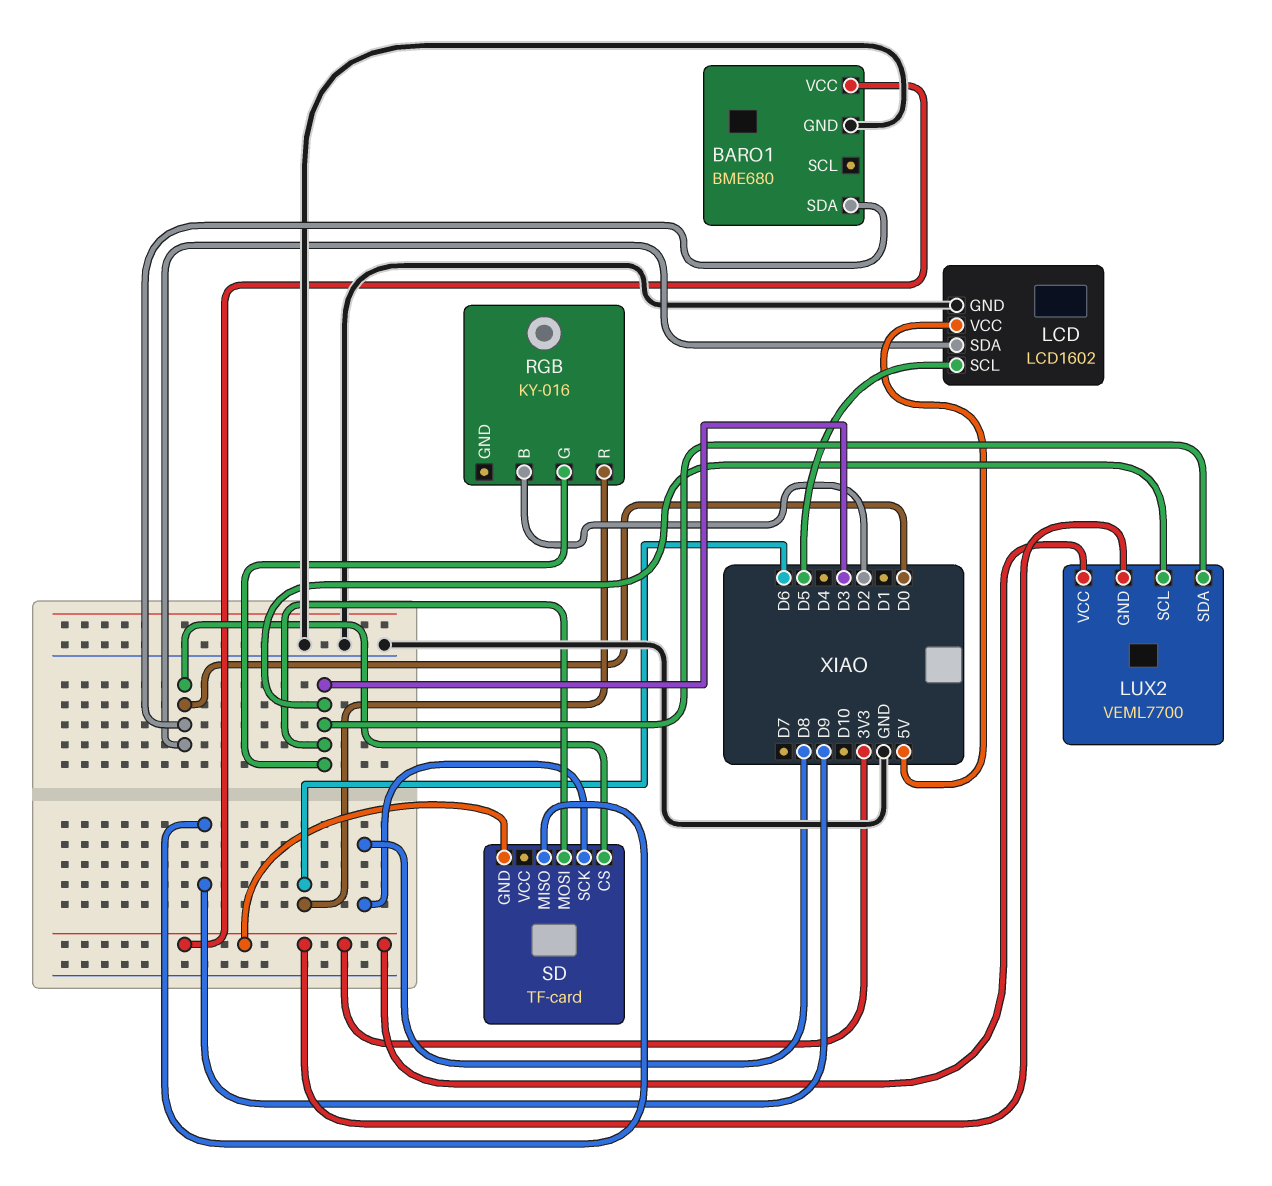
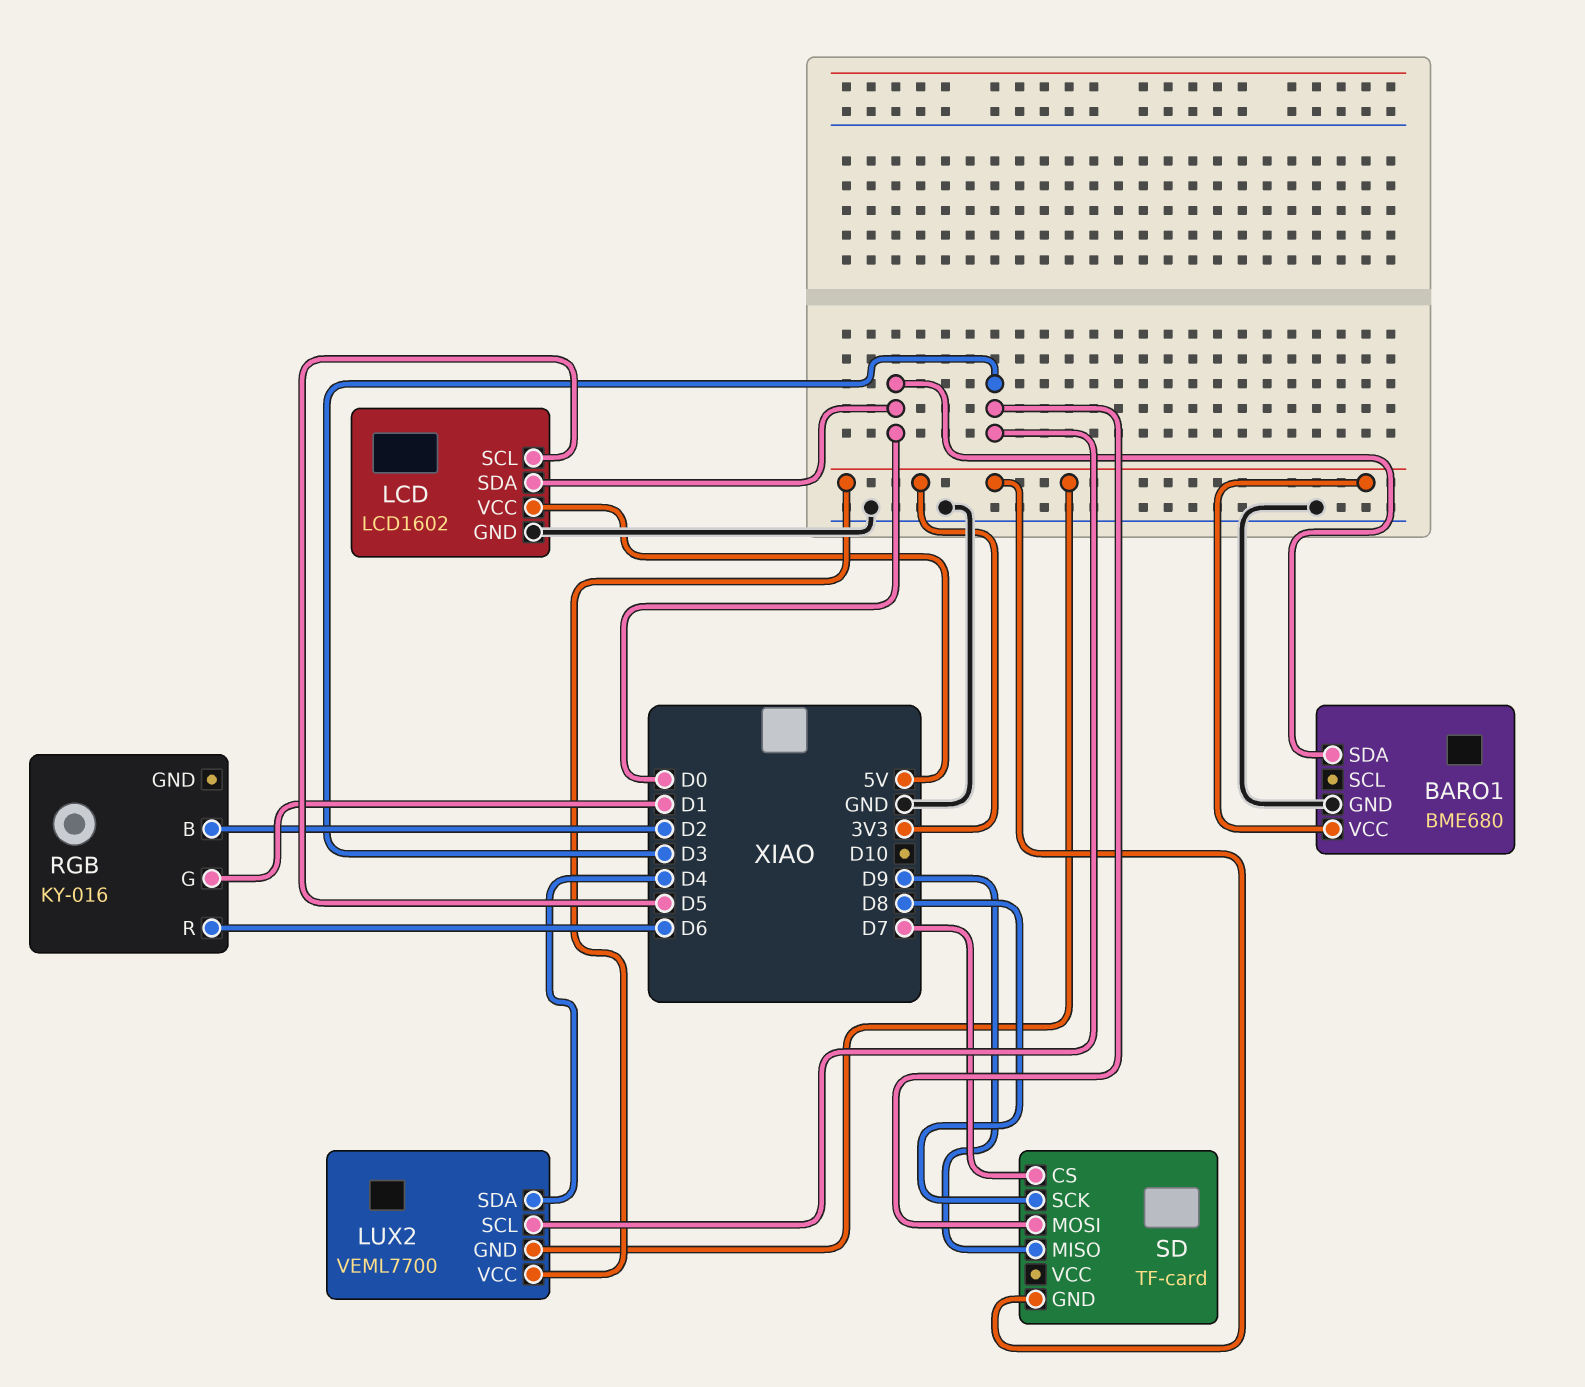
LUX2 pin SDA: D3 -> D4
RGB pin G: D3 -> D1
SD pin CS: D0 -> D7

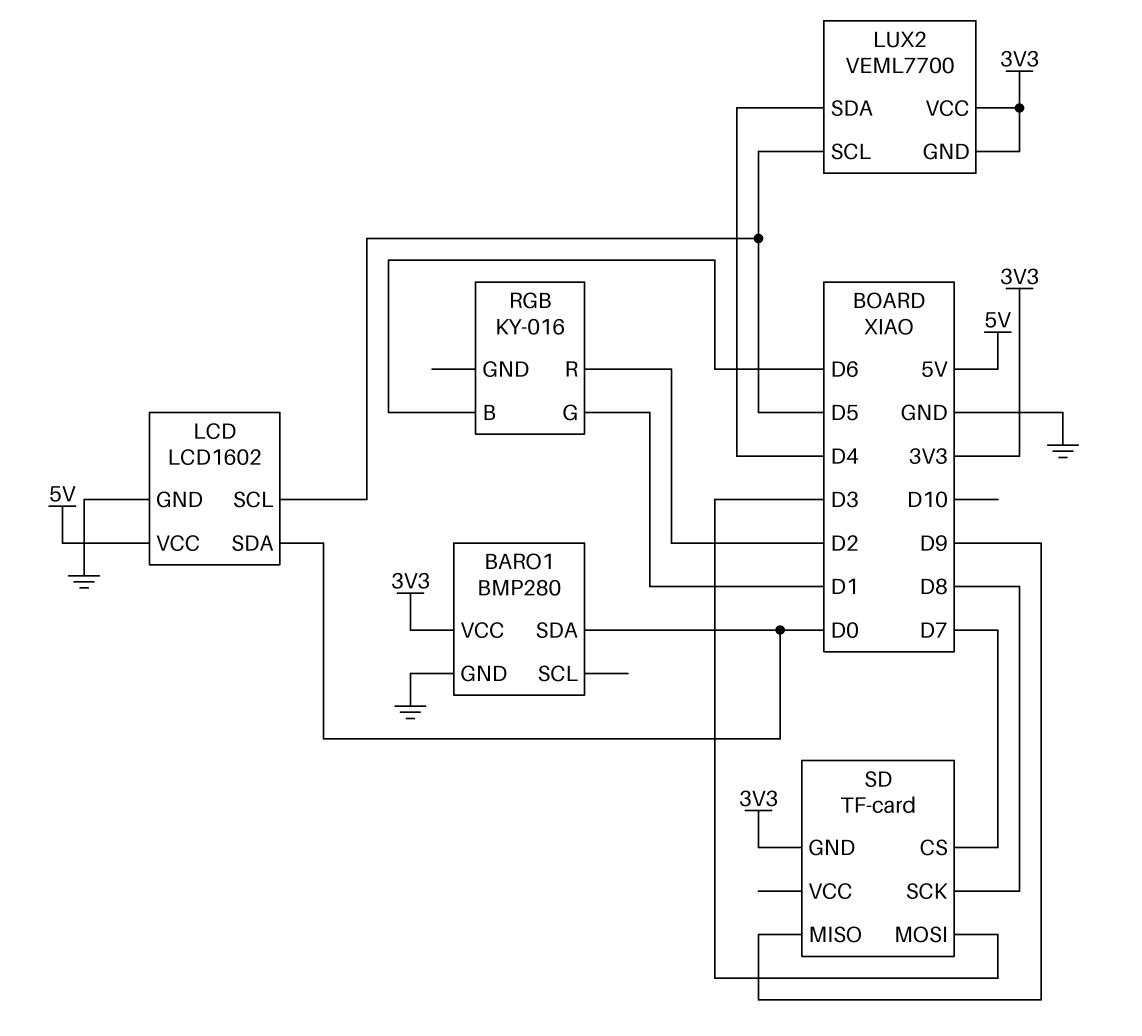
BARO1: BME680 -> BMP280
LUX2 pin SCL: D3 -> D5
RGB pin B: D2 -> D6
RGB pin R: D6 -> D2

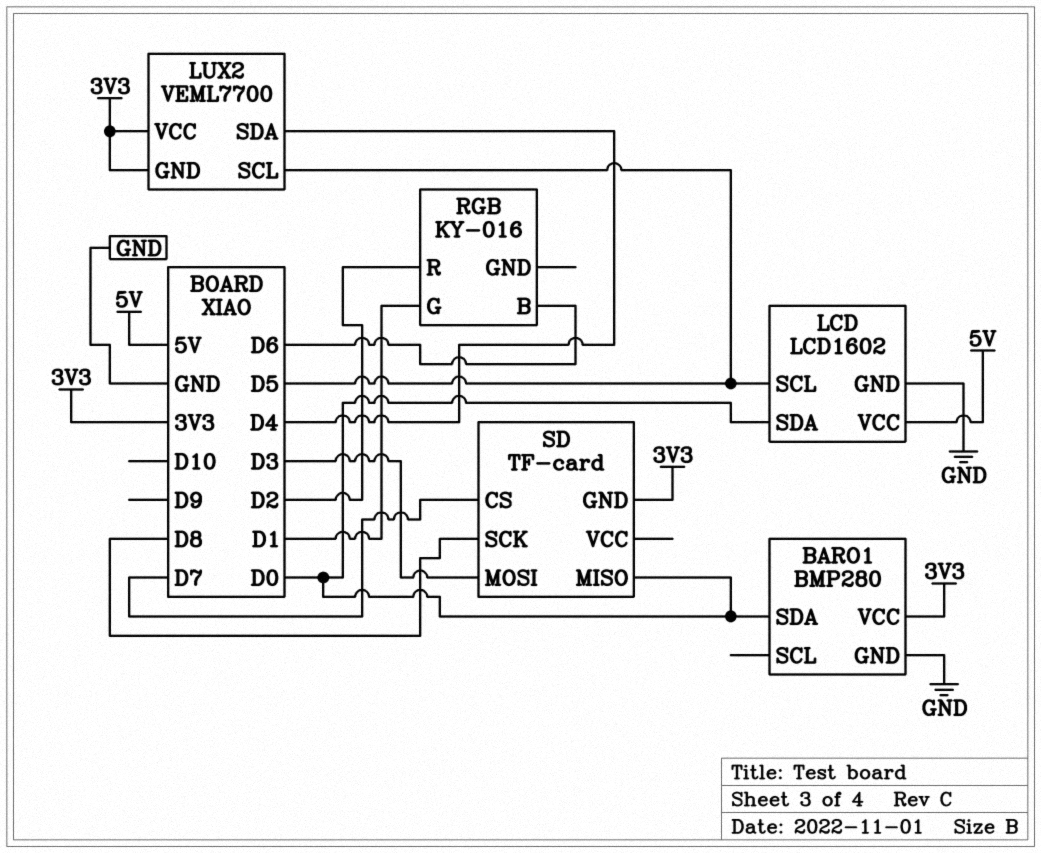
SD pin MISO: D9 -> D0

